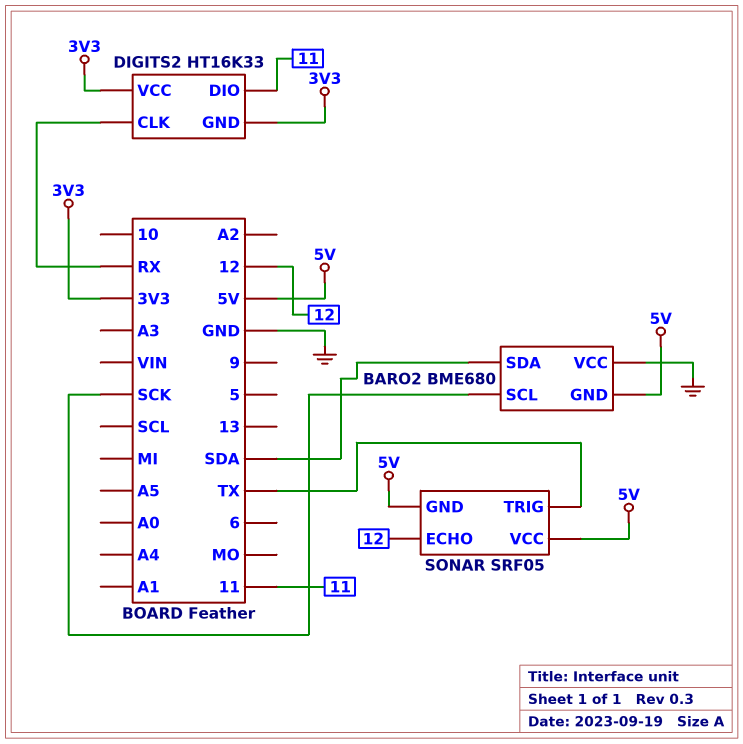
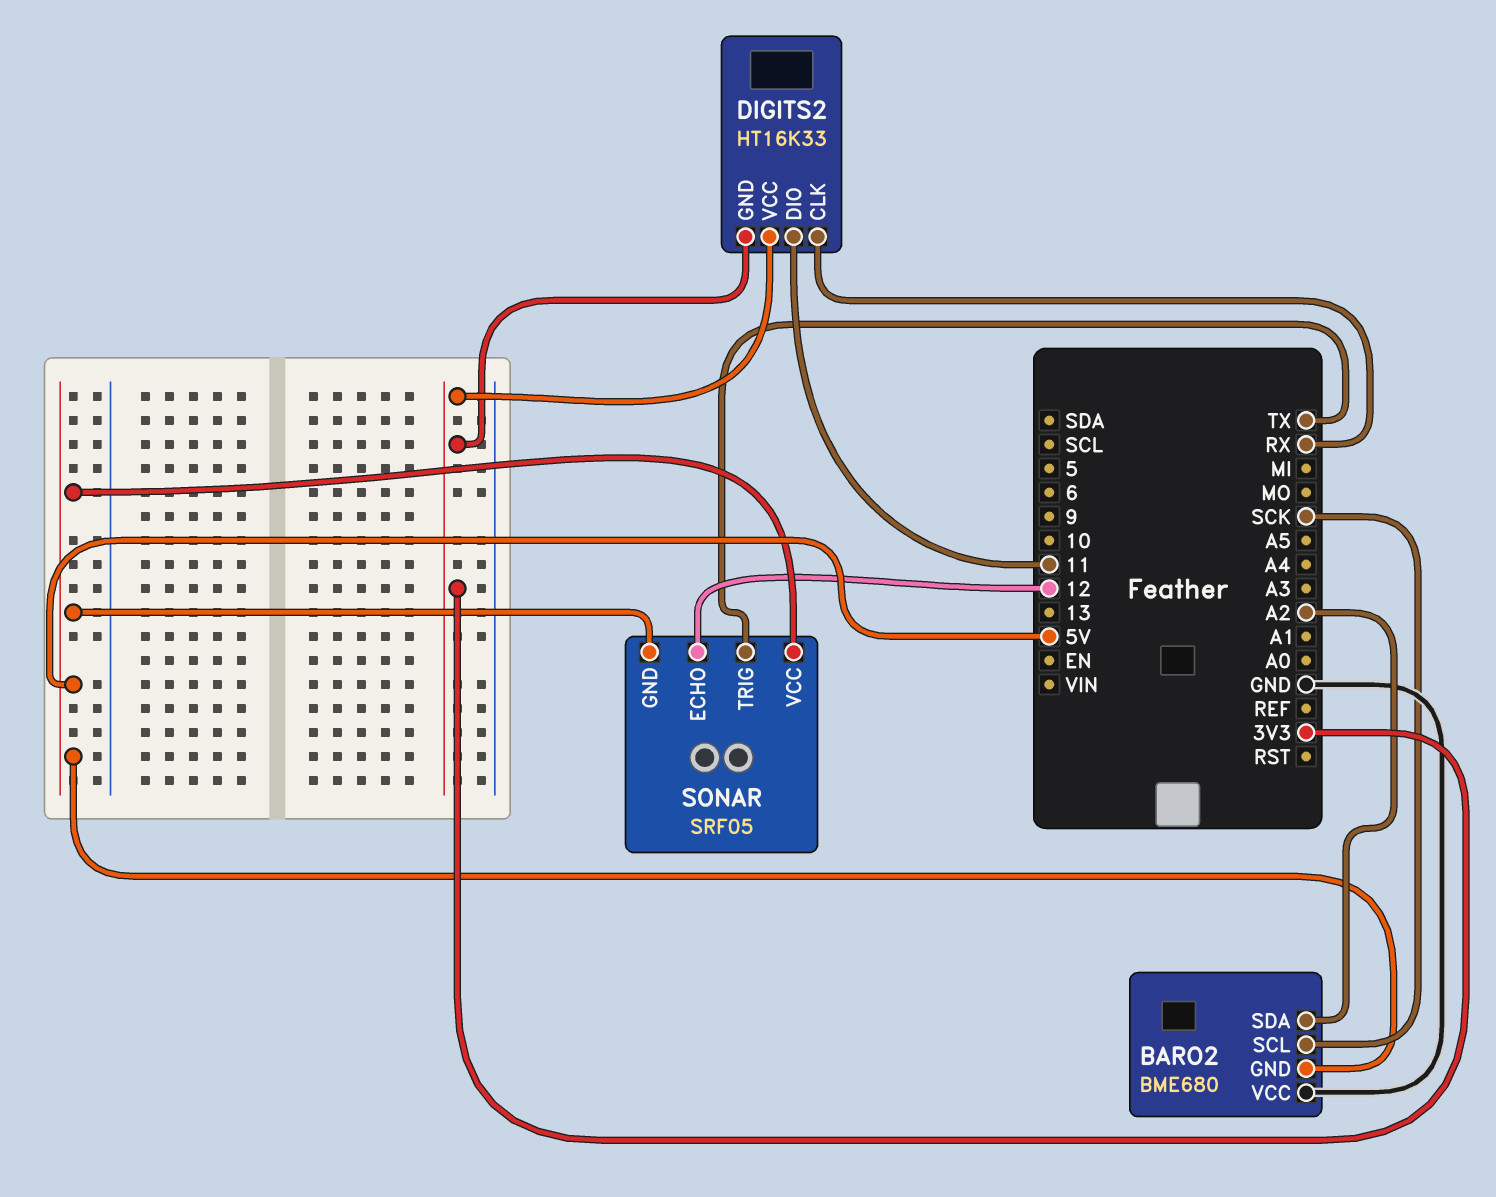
BARO2 pin SDA: SDA -> A2

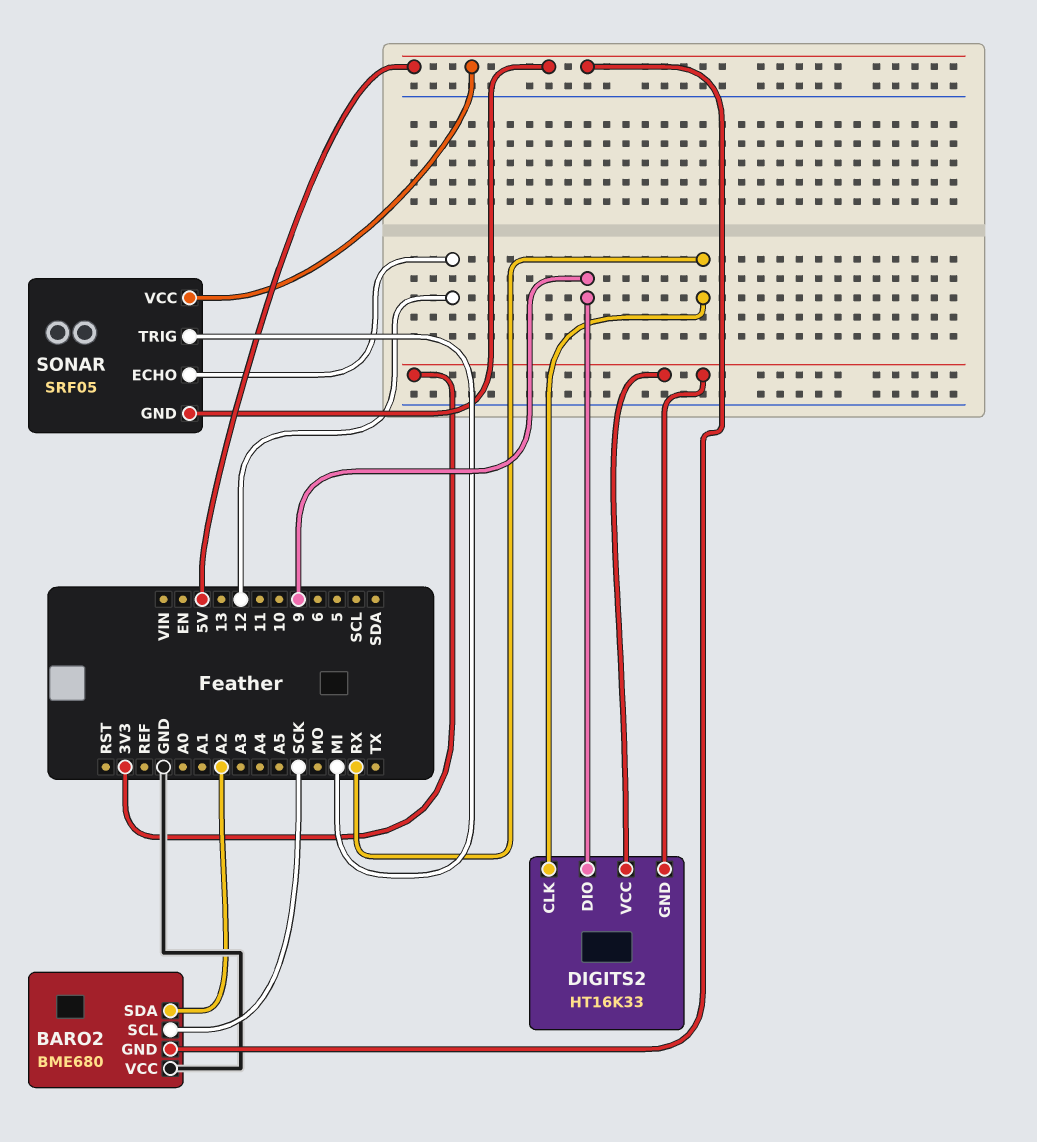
DIGITS2 pin DIO: 11 -> 9
SONAR pin TRIG: TX -> MI

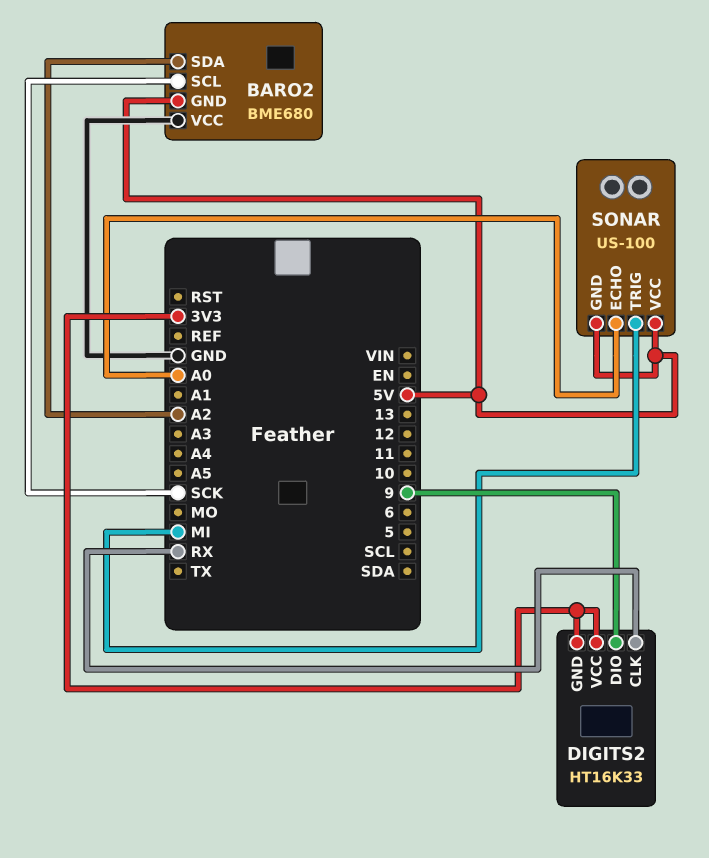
SONAR: SRF05 -> US-100
SONAR pin ECHO: 12 -> A0

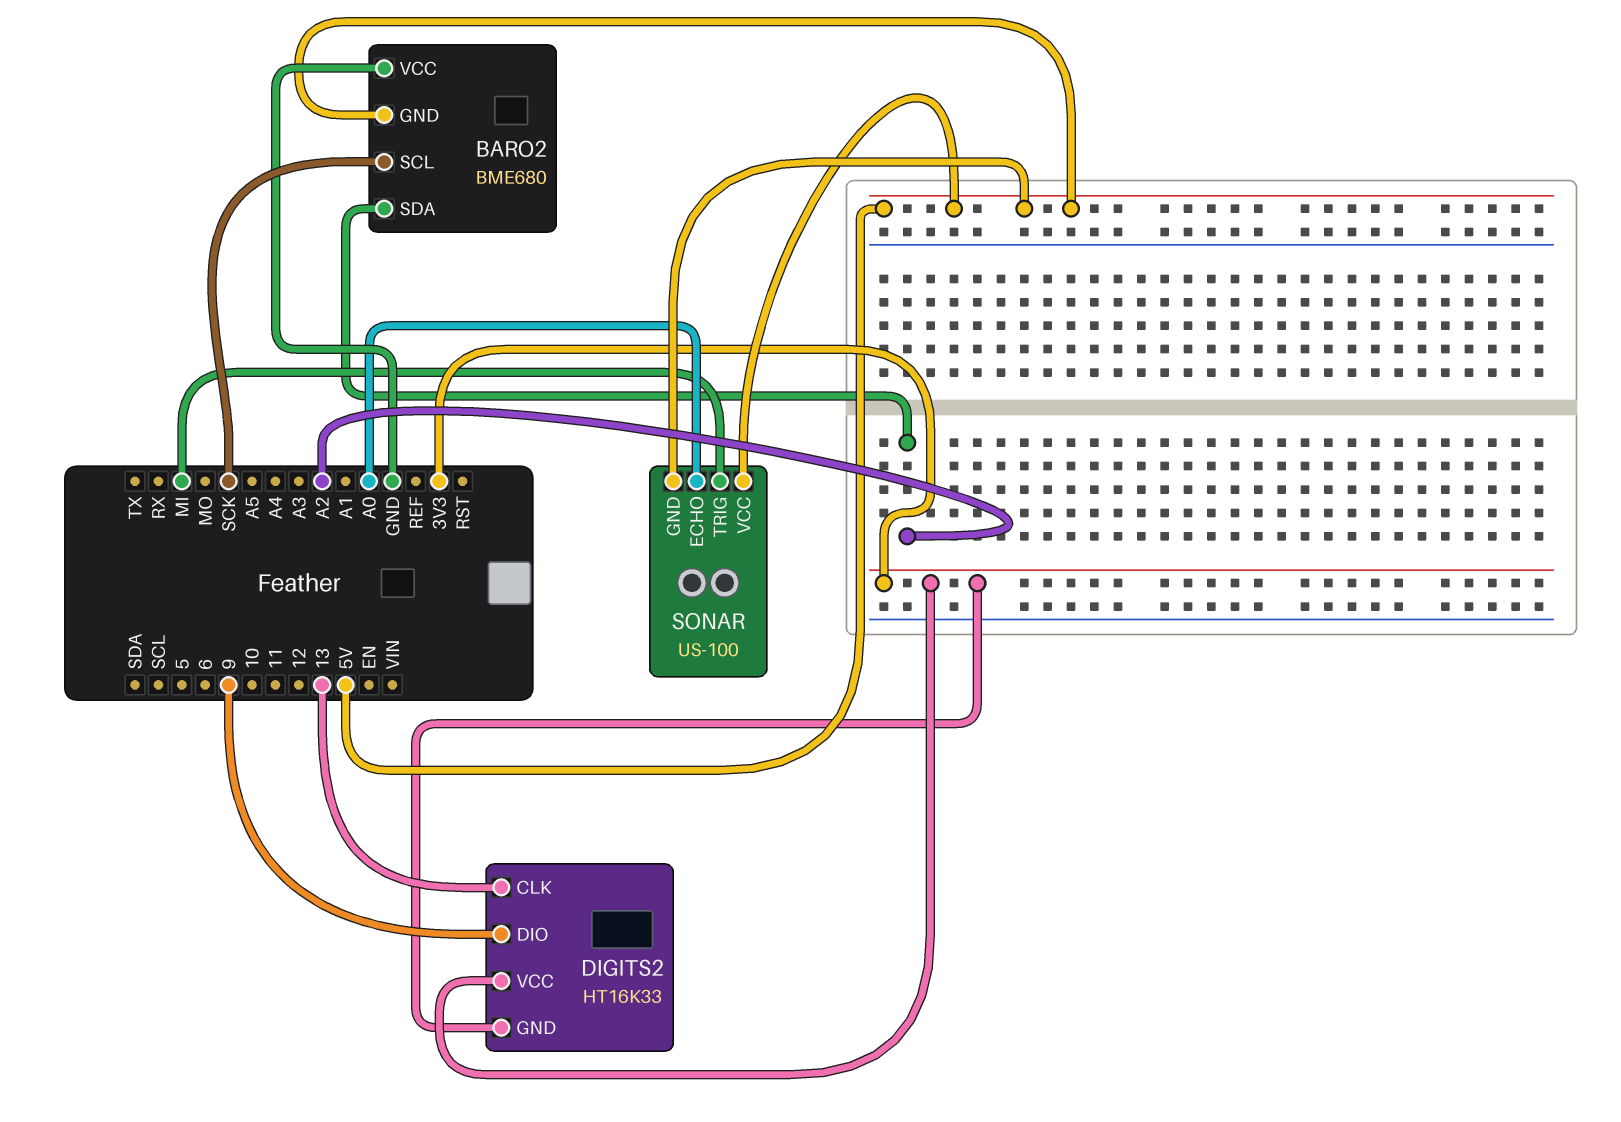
DIGITS2 pin CLK: RX -> 13

